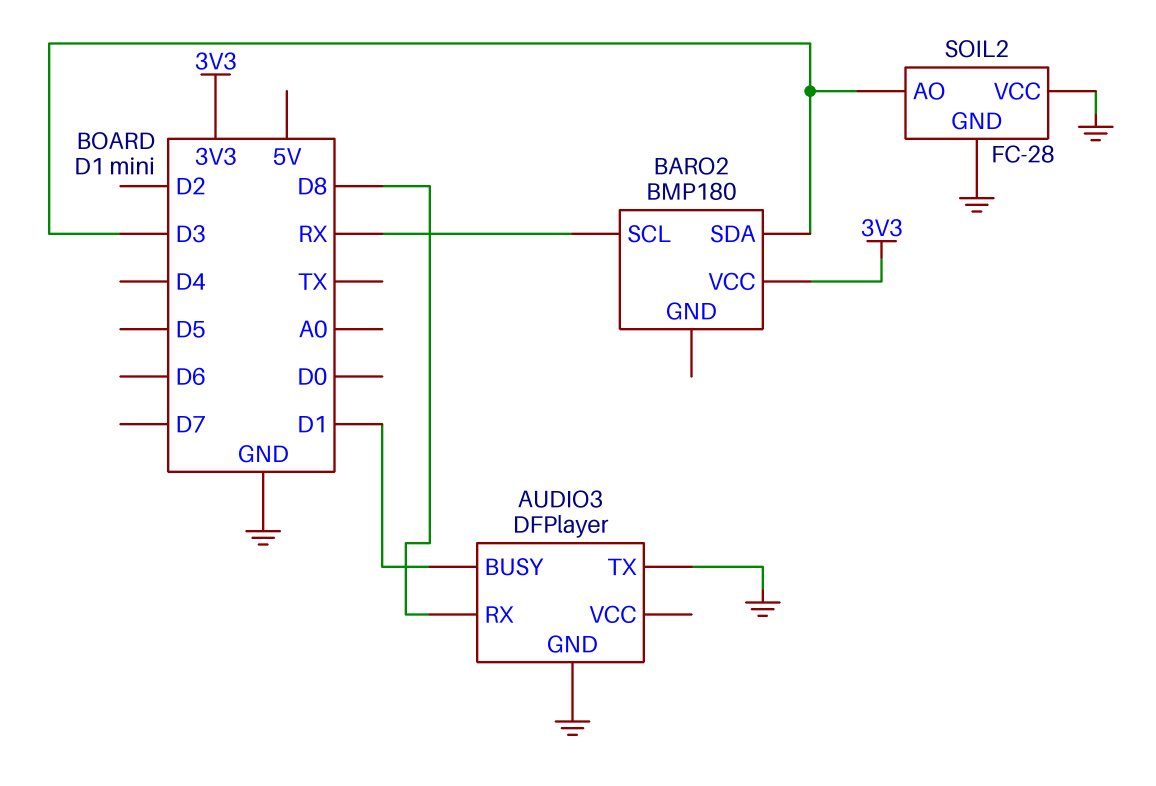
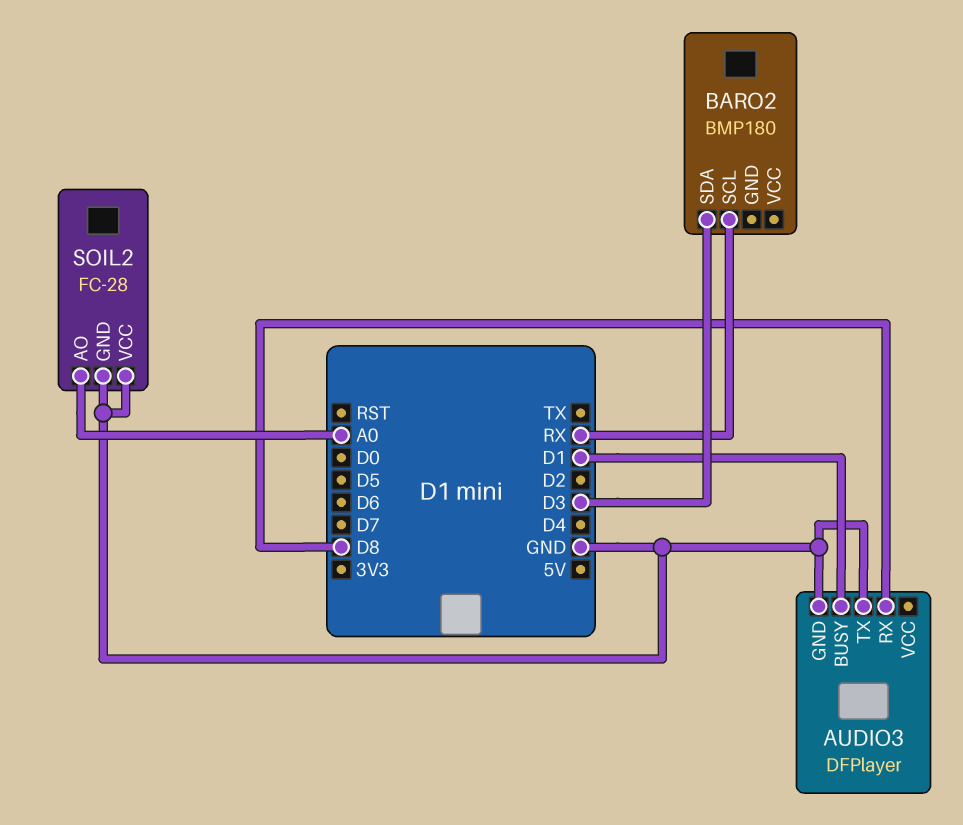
BARO2 pin VCC: 3V3 -> none
SOIL2 pin AO: D3 -> A0

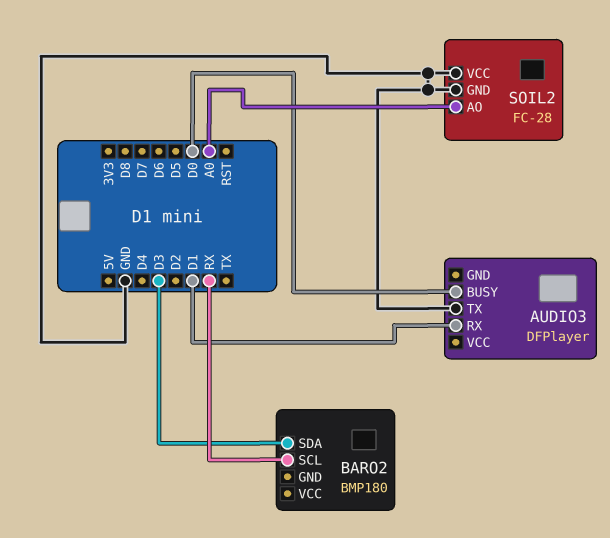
AUDIO3 pin BUSY: D1 -> D0
AUDIO3 pin GND: GND -> none
AUDIO3 pin RX: D8 -> D1

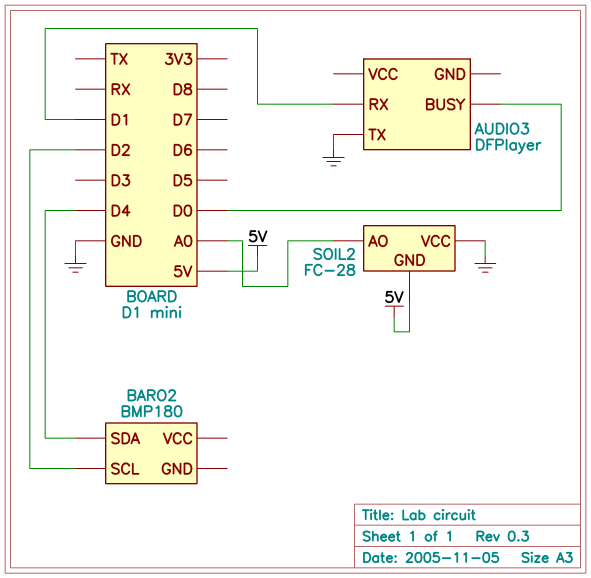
BARO2 pin SCL: RX -> D2
BARO2 pin SDA: D3 -> D4
SOIL2 pin GND: GND -> 5V

